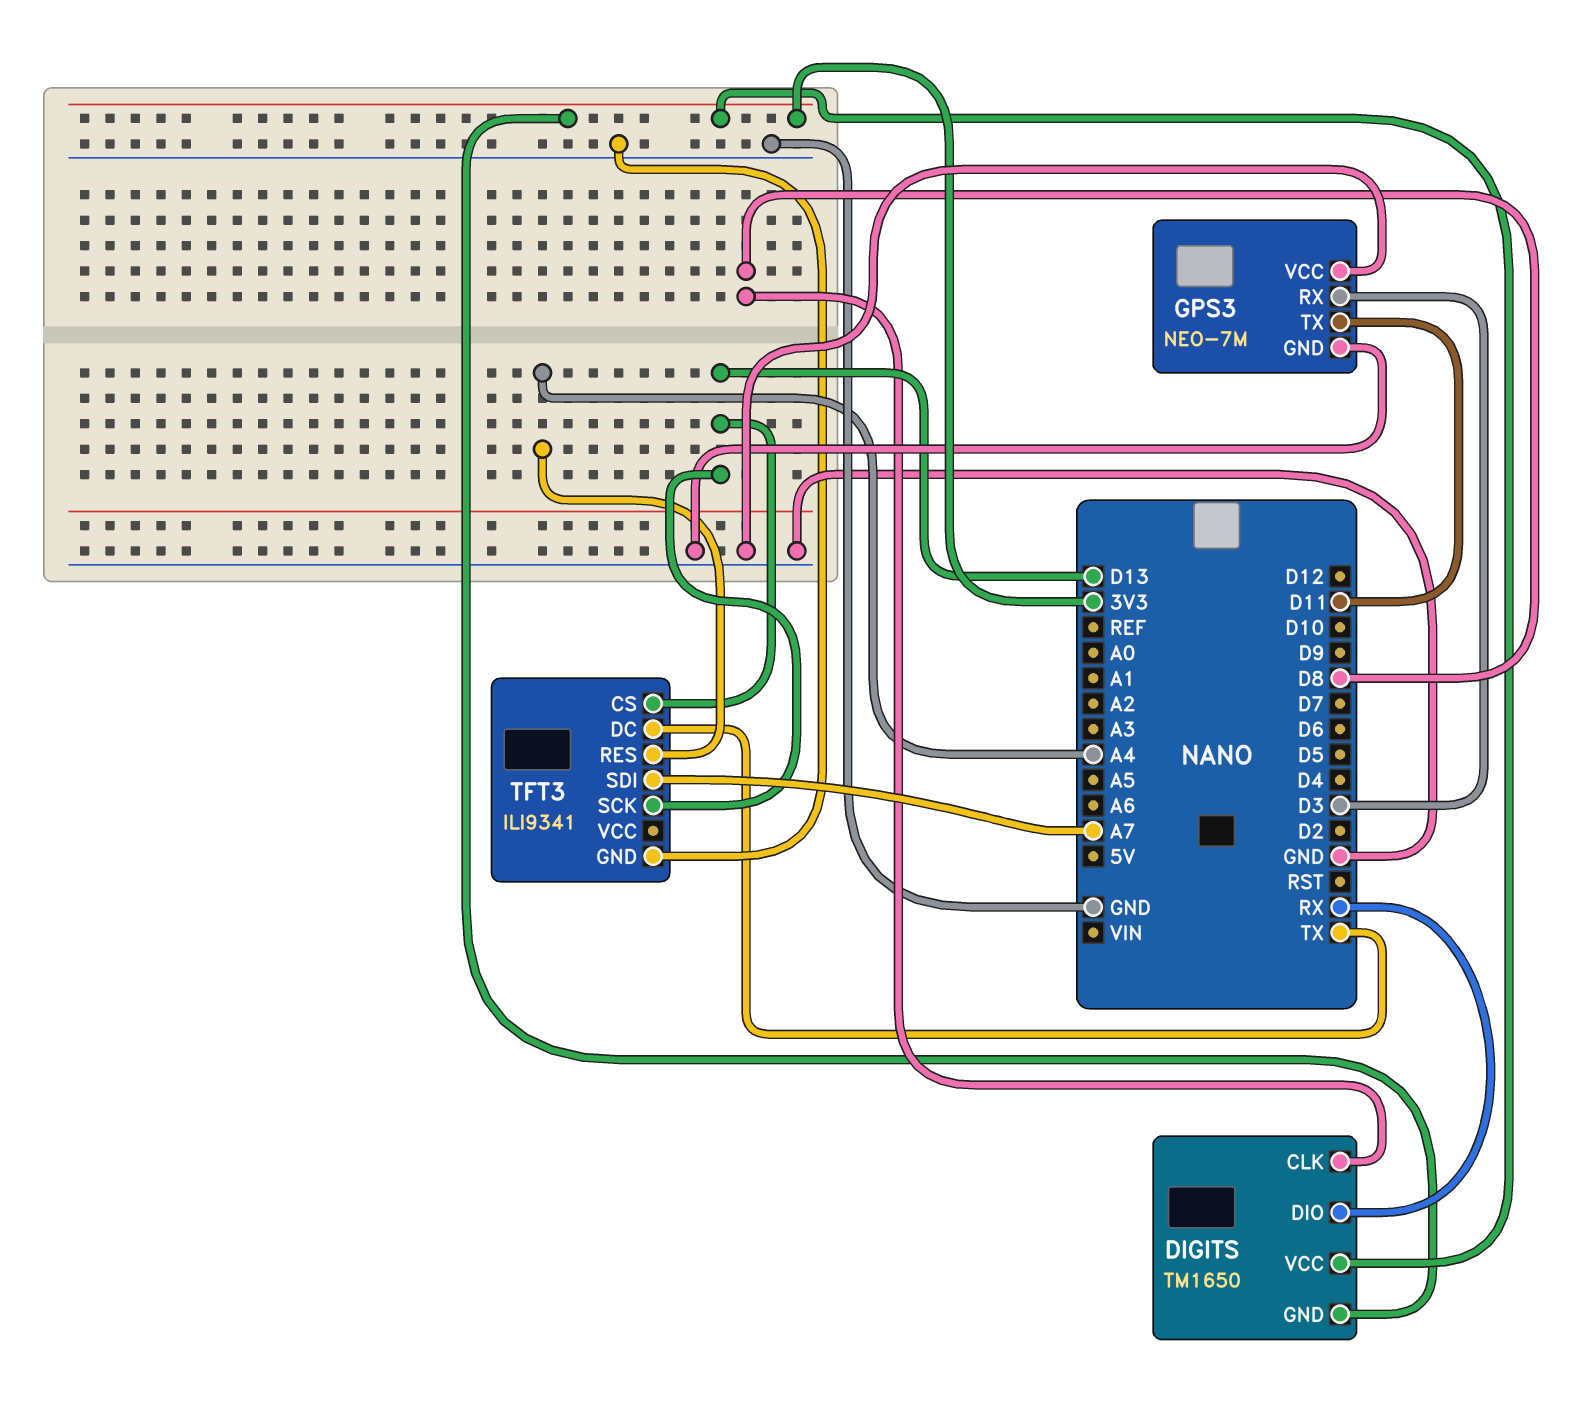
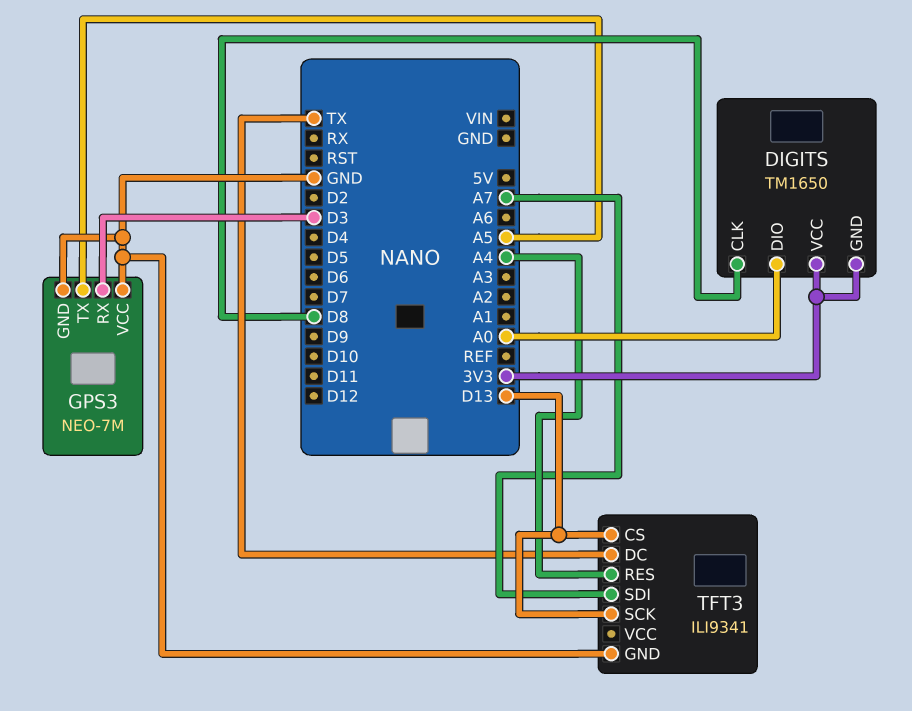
DIGITS pin DIO: RX -> A0
GPS3 pin TX: D11 -> A5

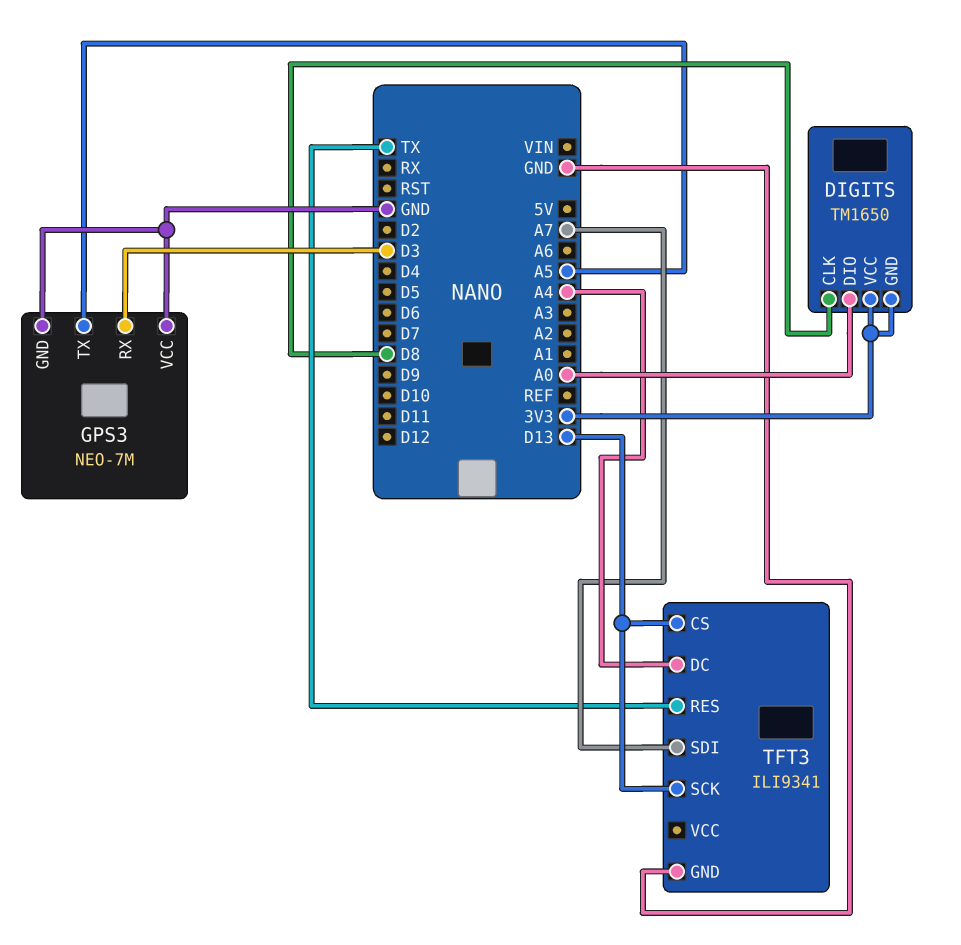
TFT3 pin DC: TX -> A4
TFT3 pin RES: A4 -> TX

